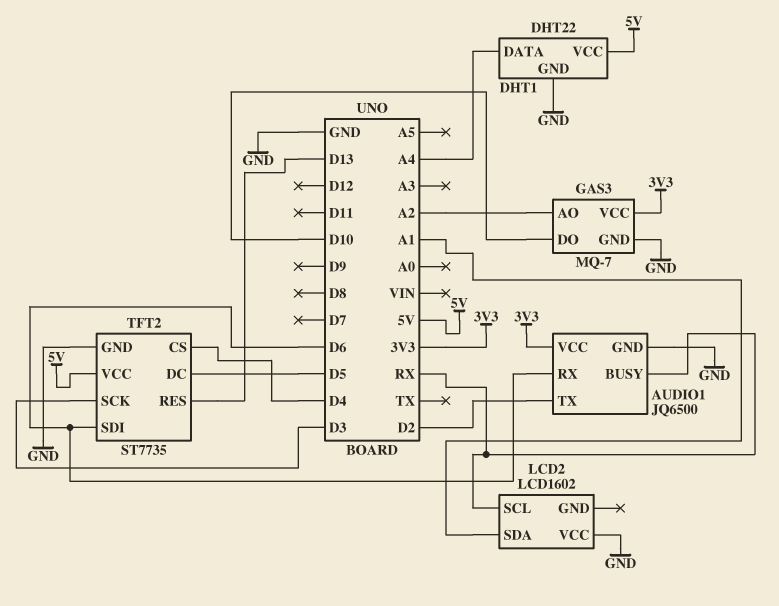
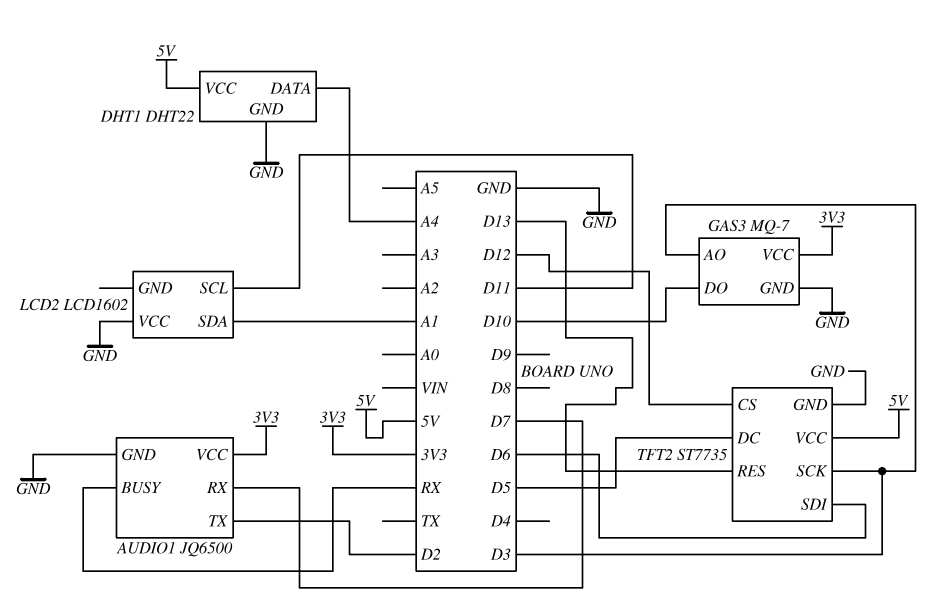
AUDIO1 pin RX: D6 -> D7
GAS3 pin AO: A2 -> D3
LCD2 pin SCL: RX -> D11
TFT2 pin CS: D4 -> D12

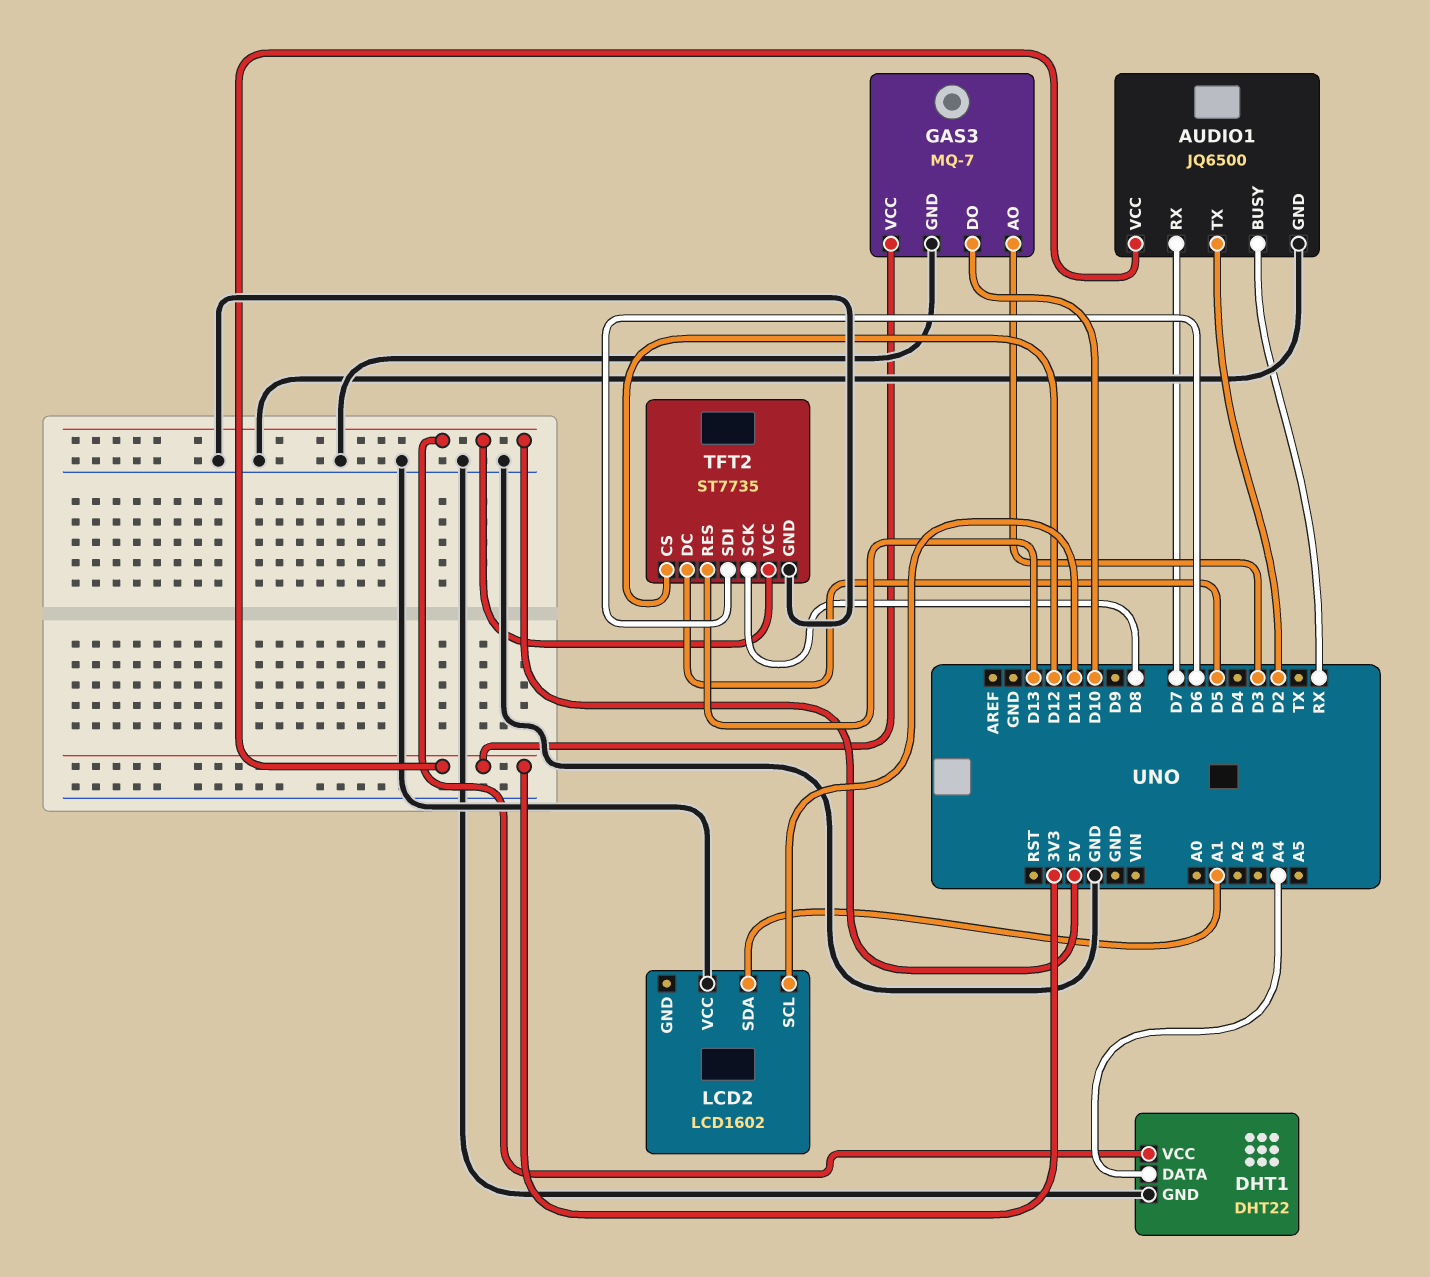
TFT2 pin SCK: D3 -> D8

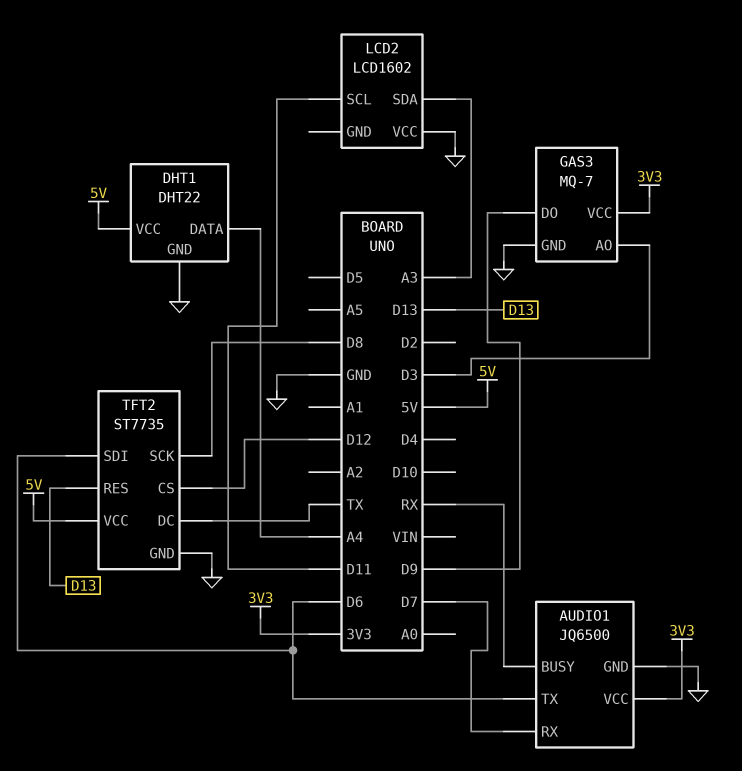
AUDIO1 pin TX: D2 -> D6
GAS3 pin DO: D10 -> D9
LCD2 pin SDA: A1 -> A3
TFT2 pin DC: D5 -> TX

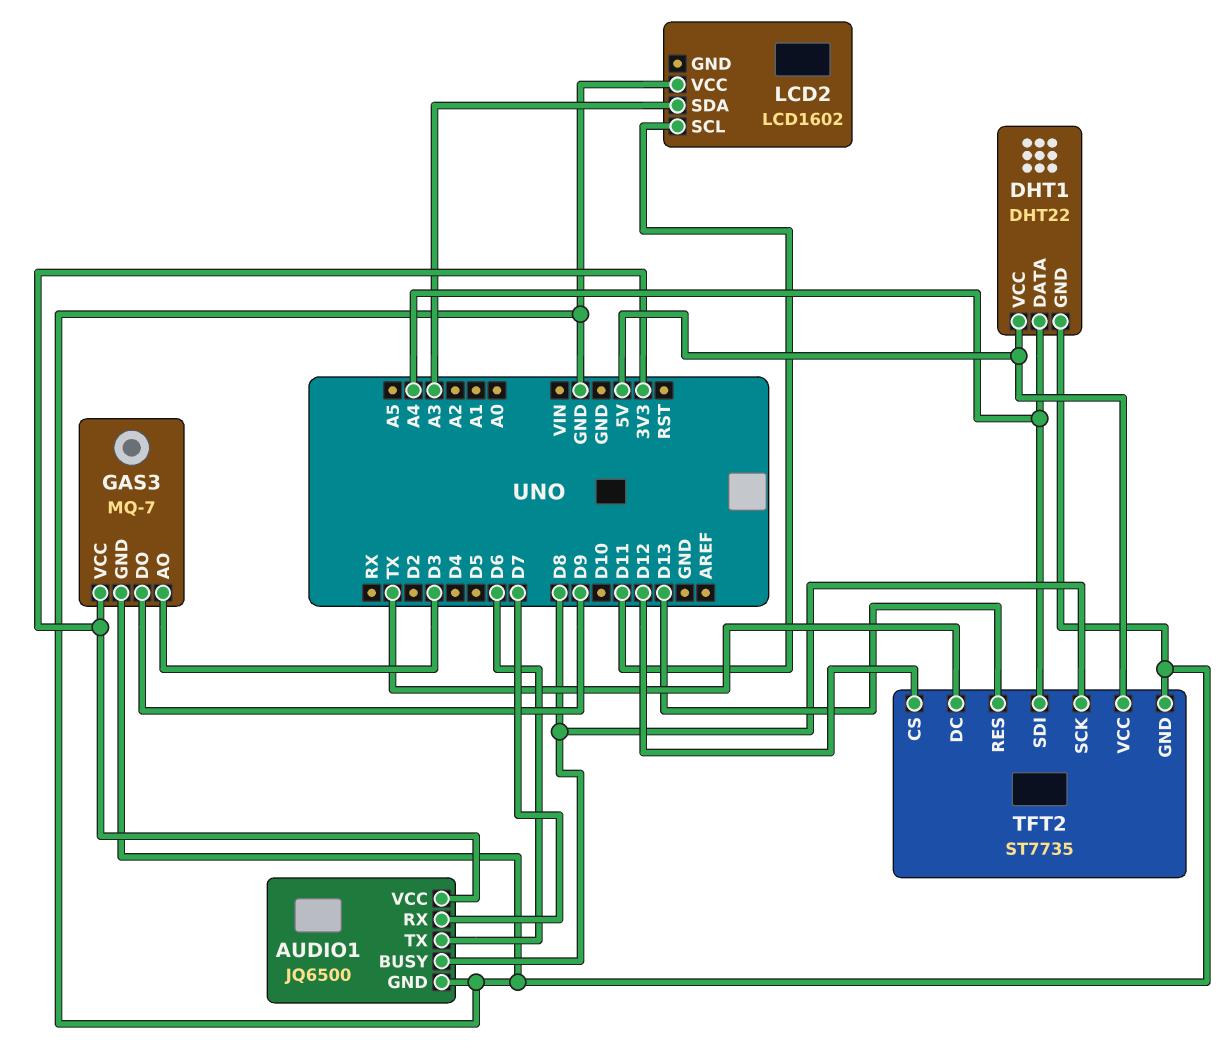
AUDIO1 pin BUSY: RX -> D8
TFT2 pin SDI: D6 -> A4

